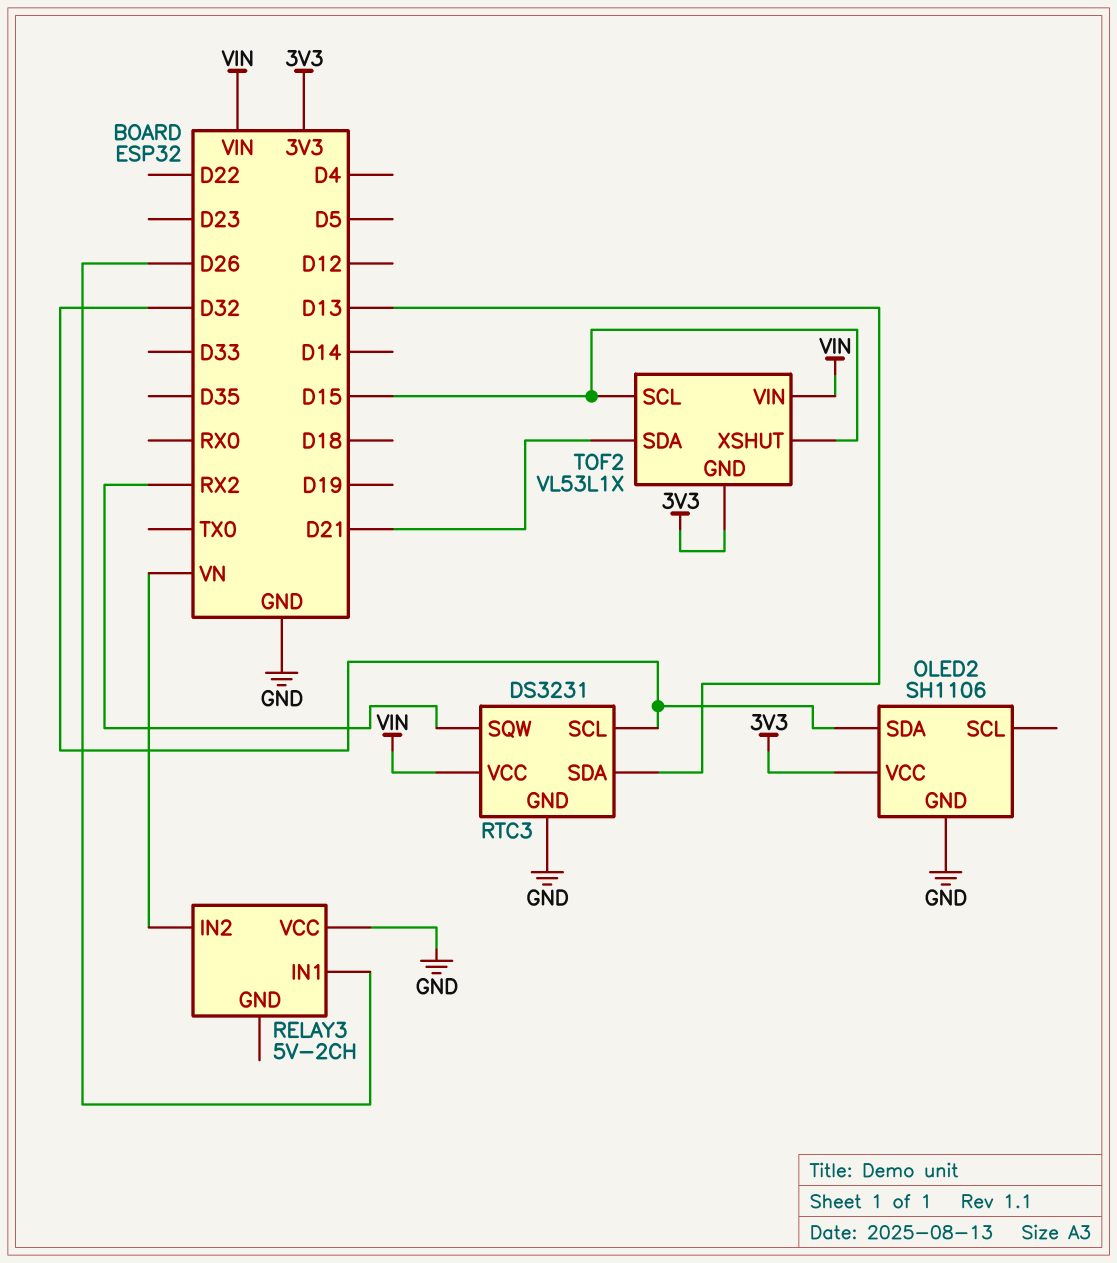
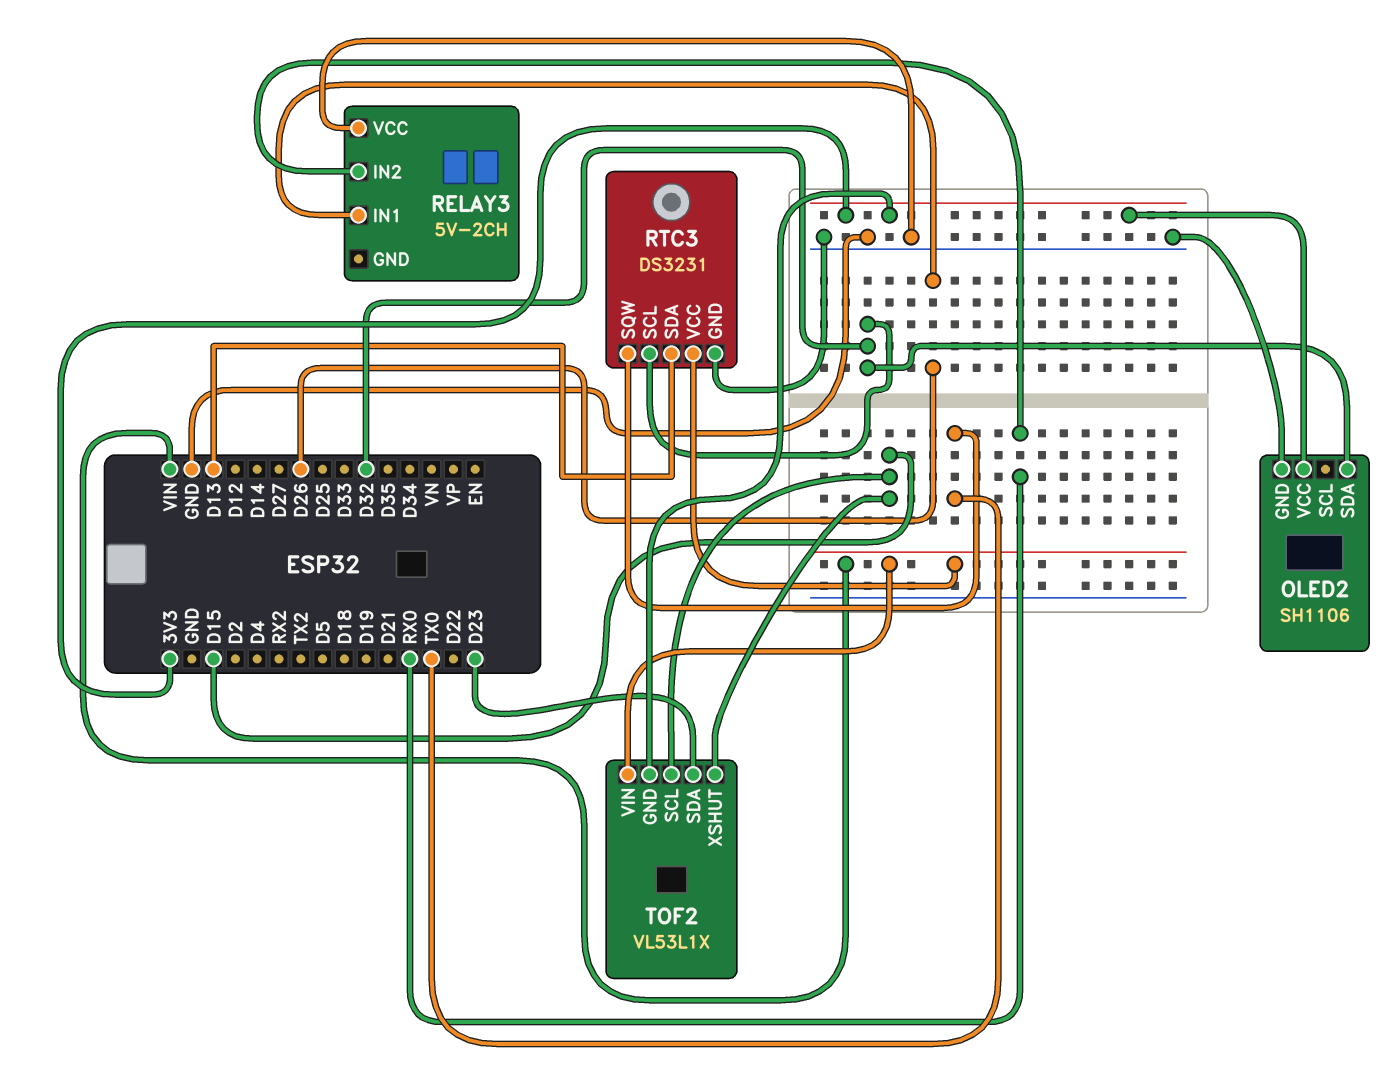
RELAY3 pin IN2: VN -> RX0
RTC3 pin SQW: RX2 -> TX0
TOF2 pin SDA: D21 -> D23

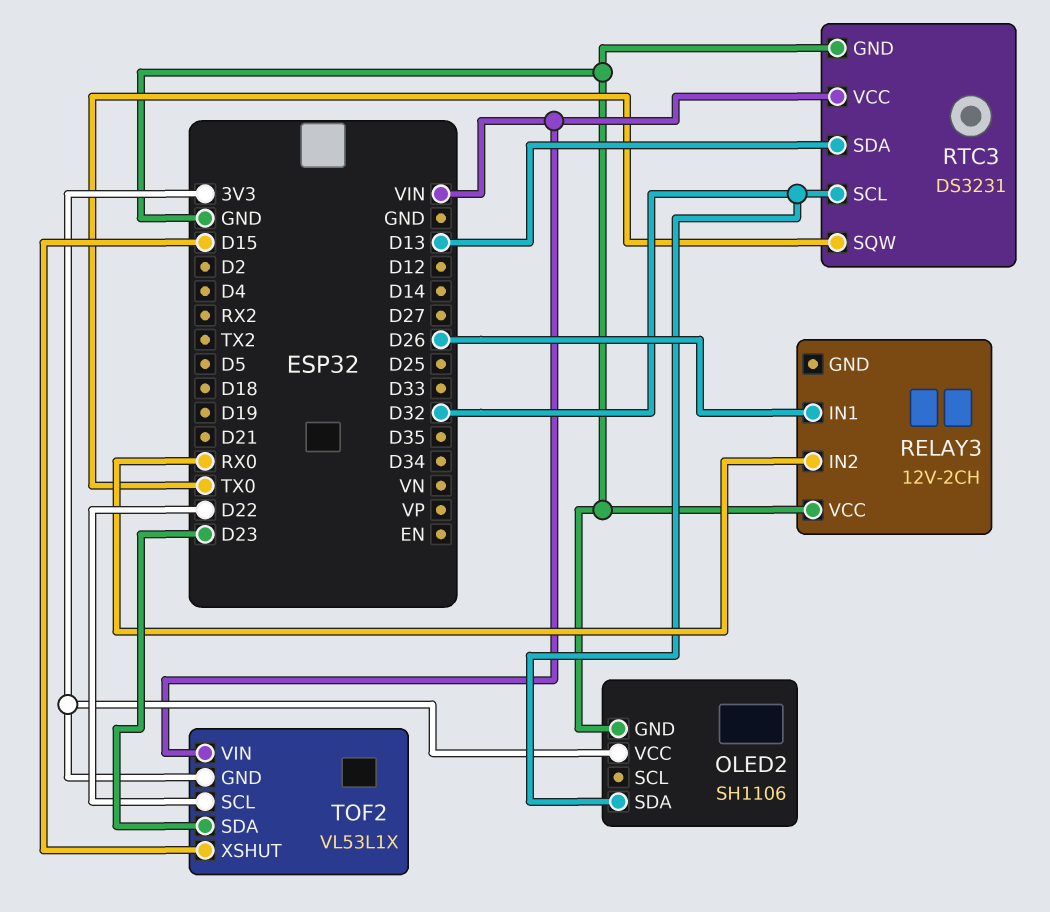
RELAY3: 5V-2CH -> 12V-2CH
TOF2 pin SCL: D15 -> D22

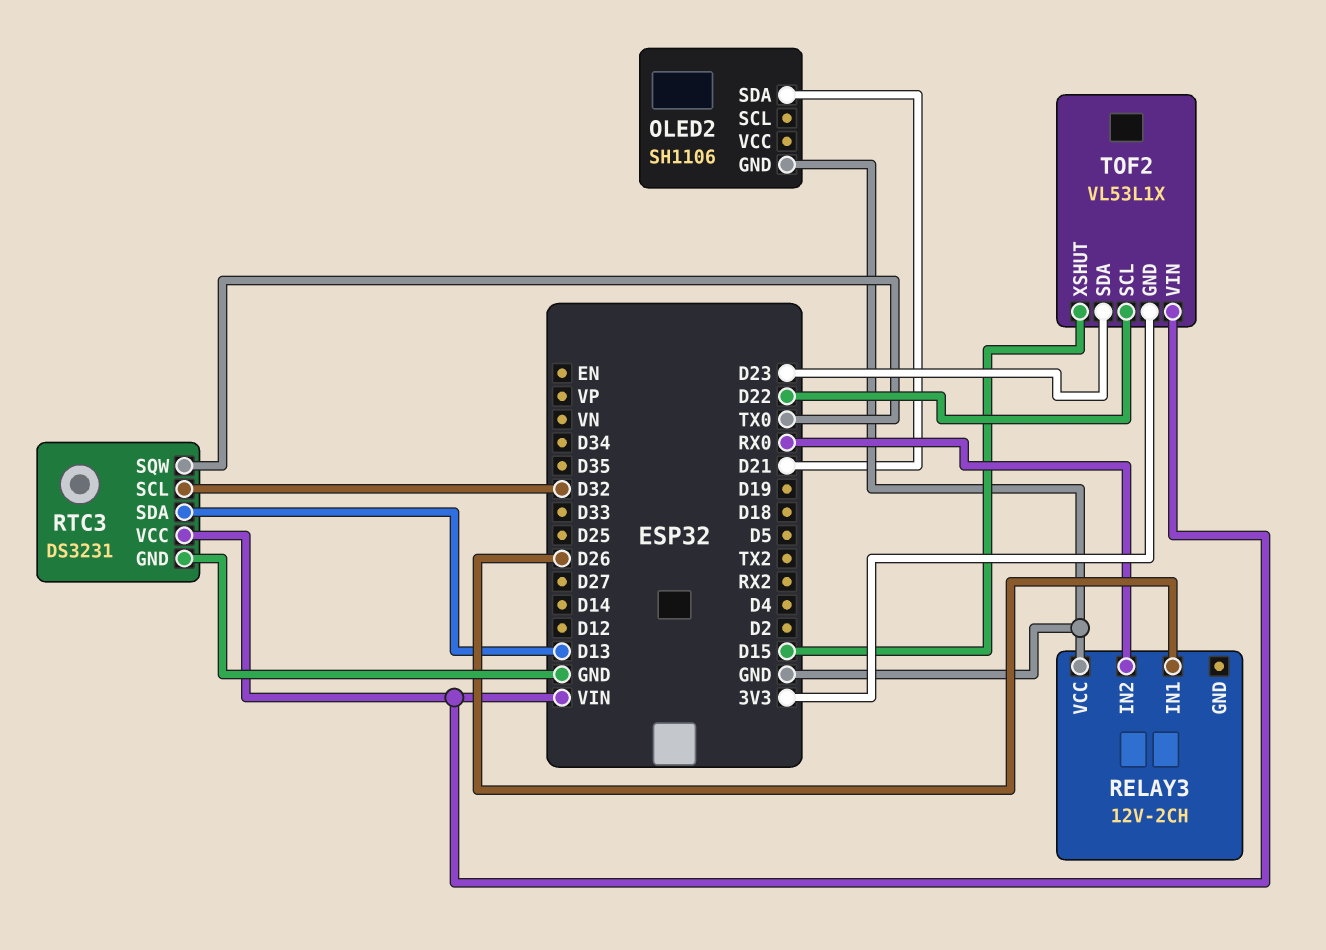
OLED2 pin SDA: D32 -> D21
OLED2 pin VCC: 3V3 -> none

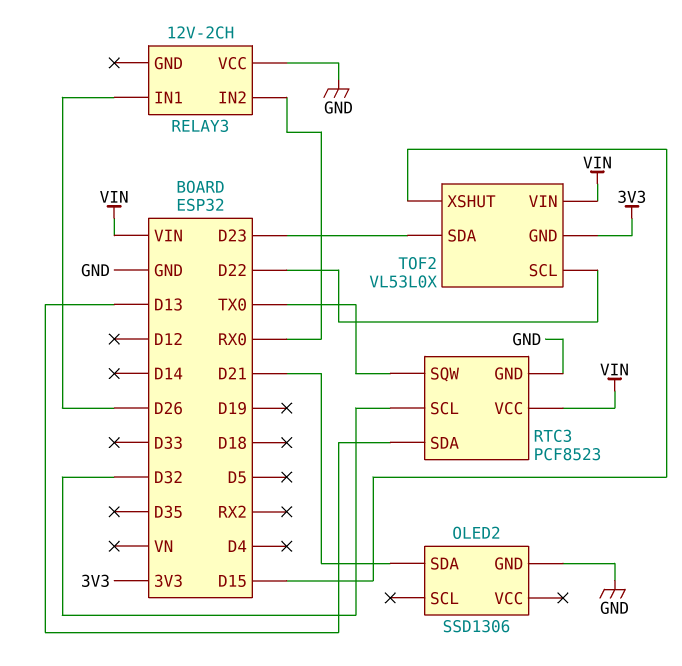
OLED2: SH1106 -> SSD1306
RTC3: DS3231 -> PCF8523
TOF2: VL53L1X -> VL53L0X

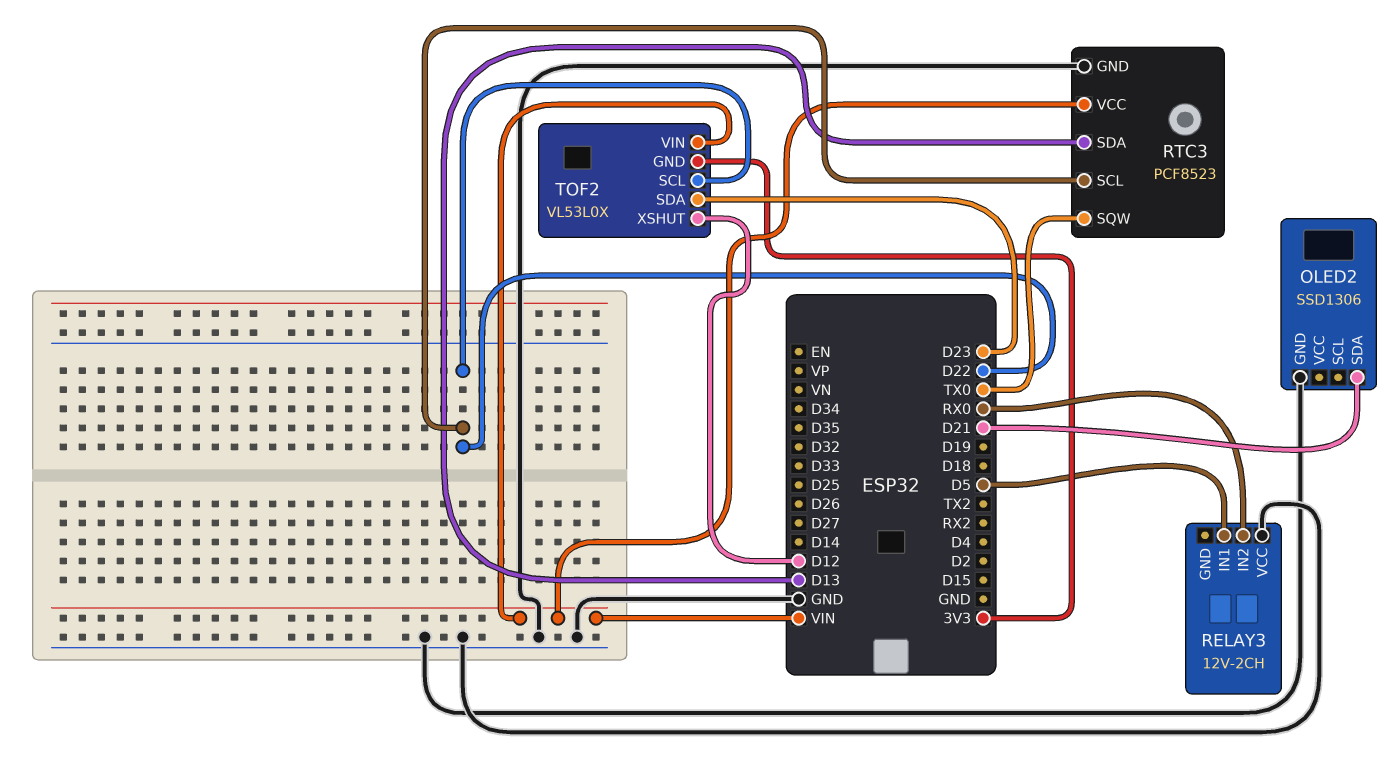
RELAY3 pin IN1: D26 -> D5
RTC3 pin SCL: D32 -> D22
TOF2 pin XSHUT: D15 -> D12

